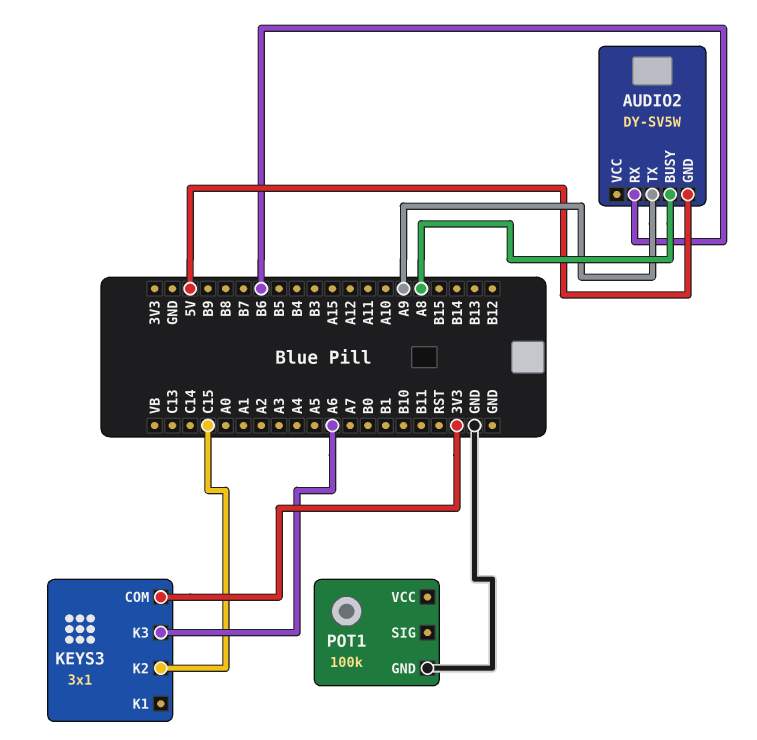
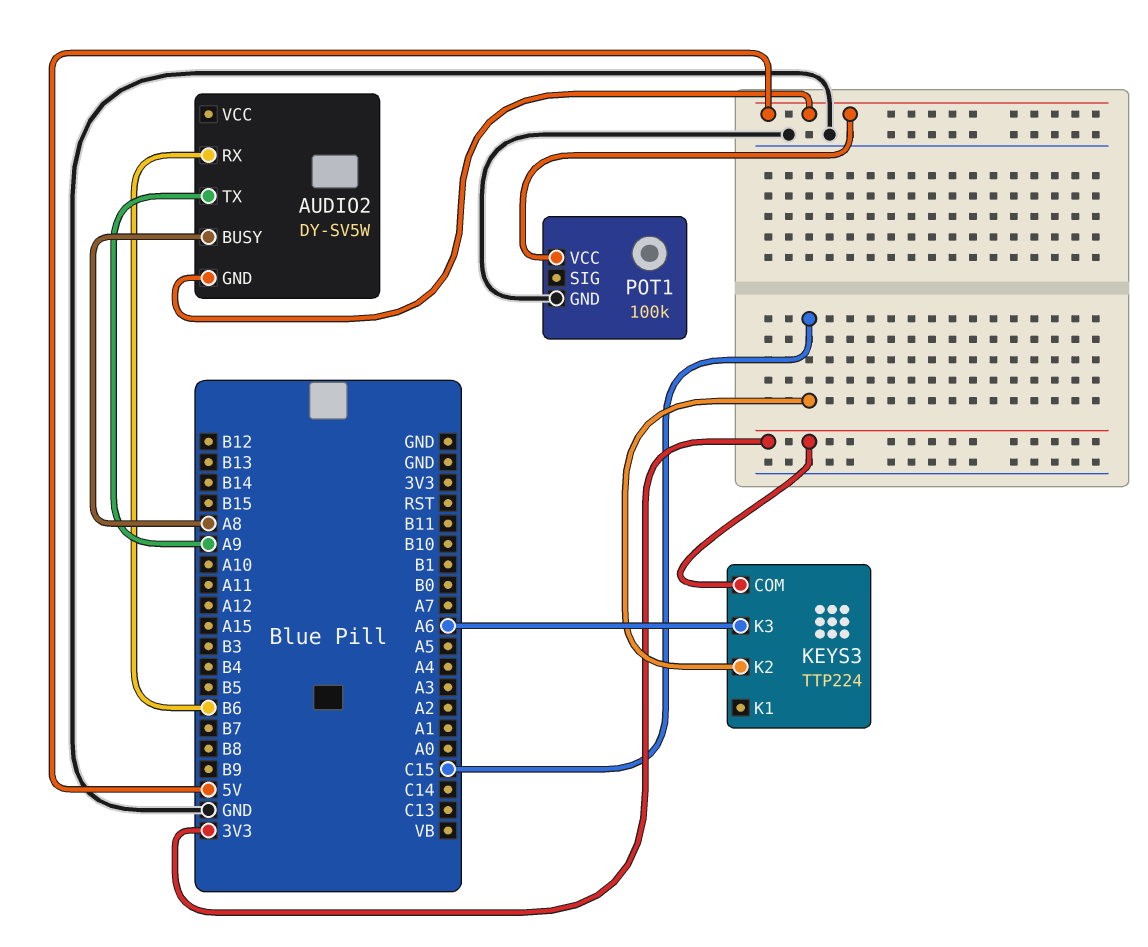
KEYS3: 3x1 -> TTP224
POT1 pin VCC: none -> 5V

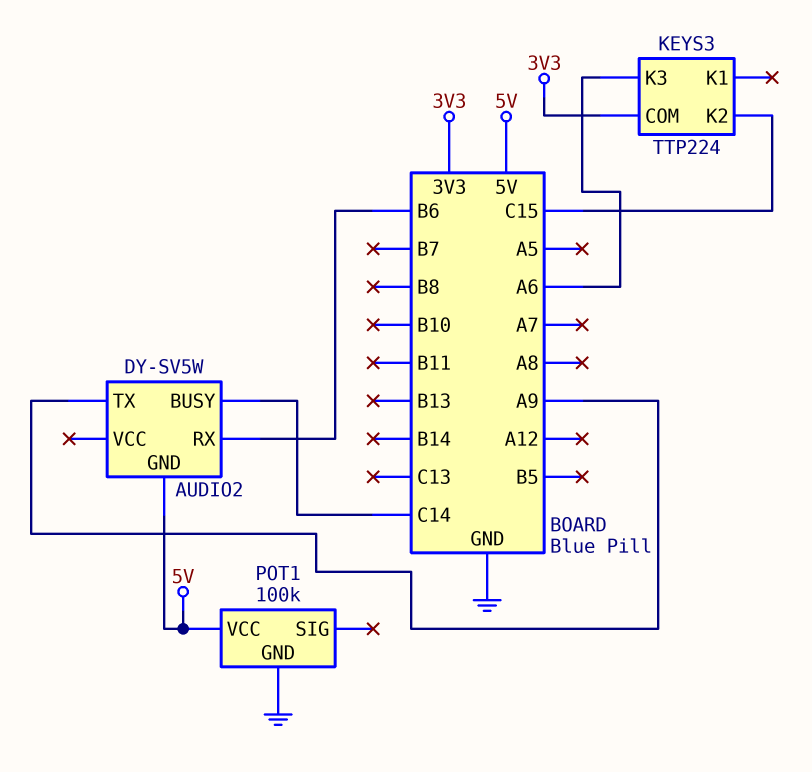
AUDIO2 pin BUSY: A8 -> C14

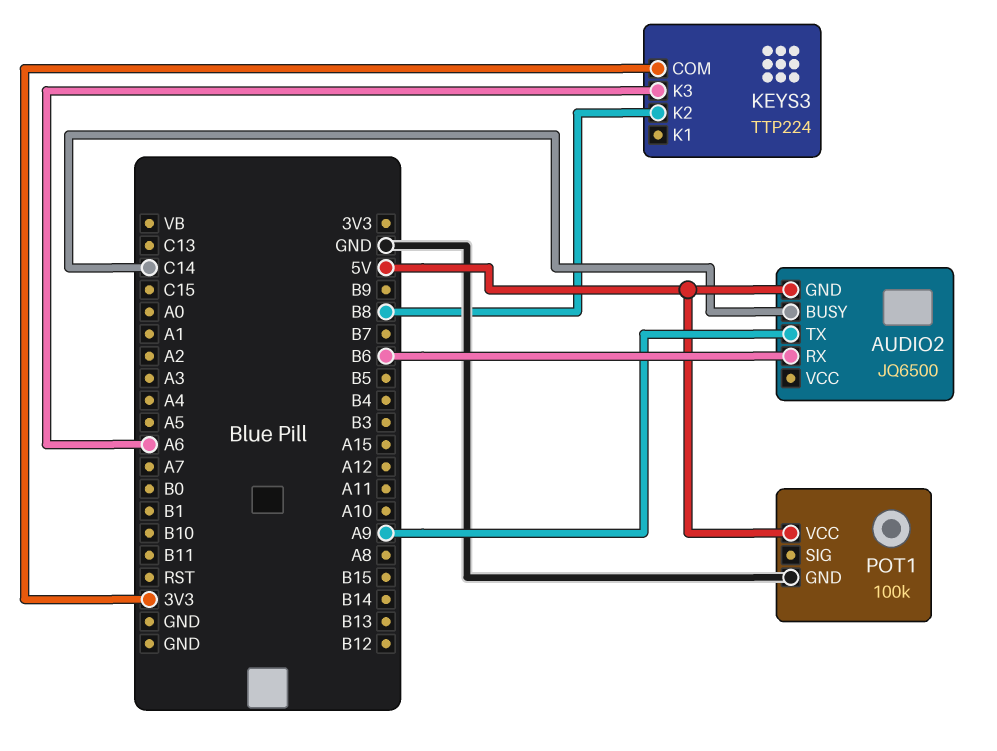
AUDIO2: DY-SV5W -> JQ6500
KEYS3 pin K2: C15 -> B8

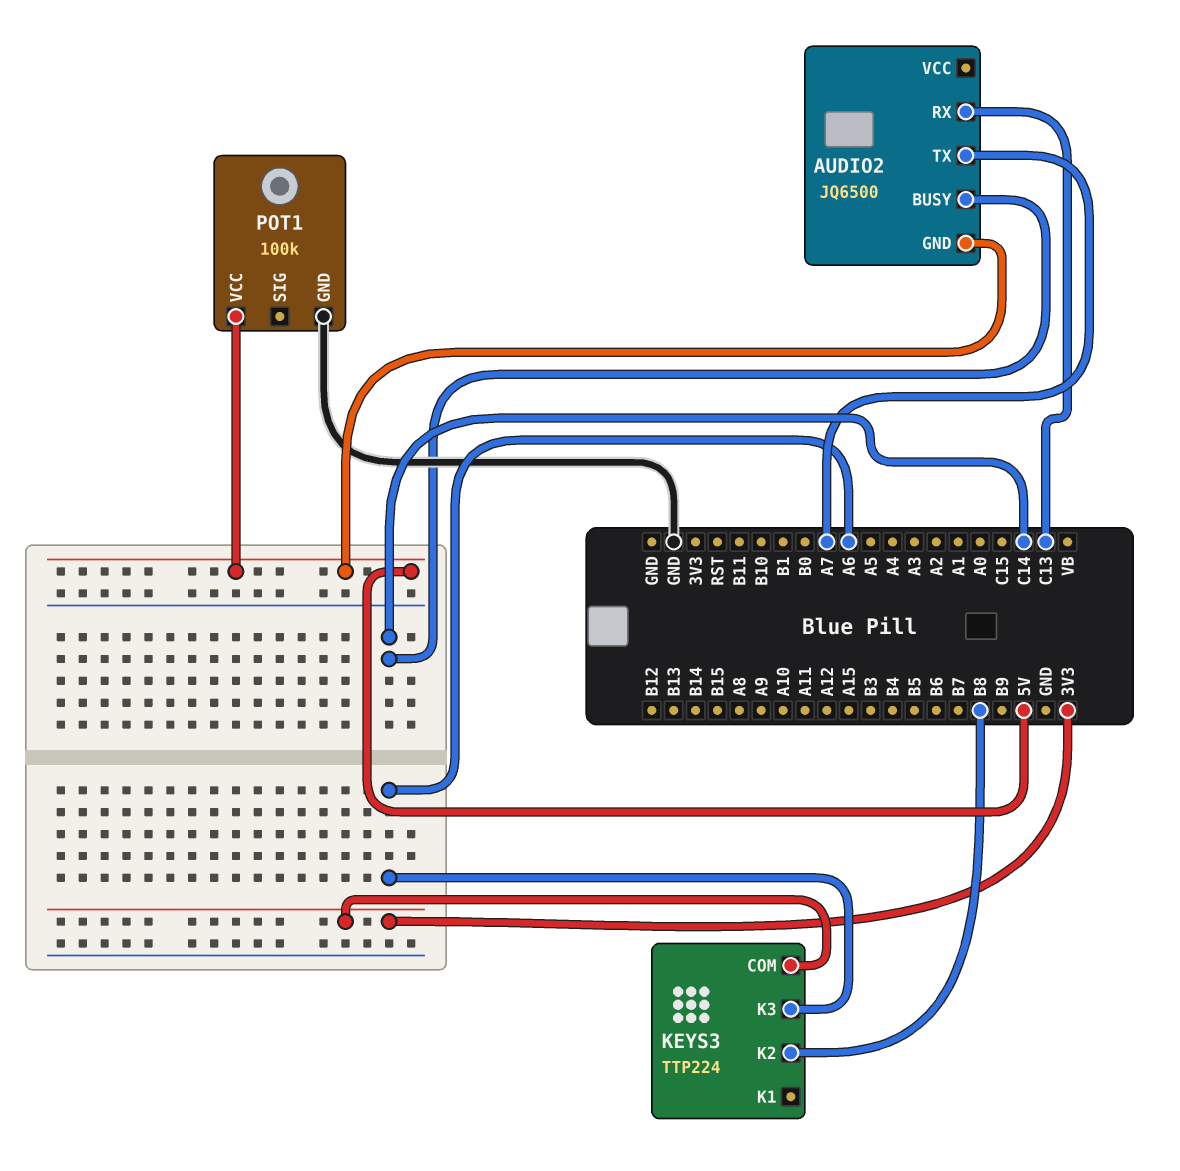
AUDIO2 pin RX: B6 -> C13
AUDIO2 pin TX: A9 -> A7

